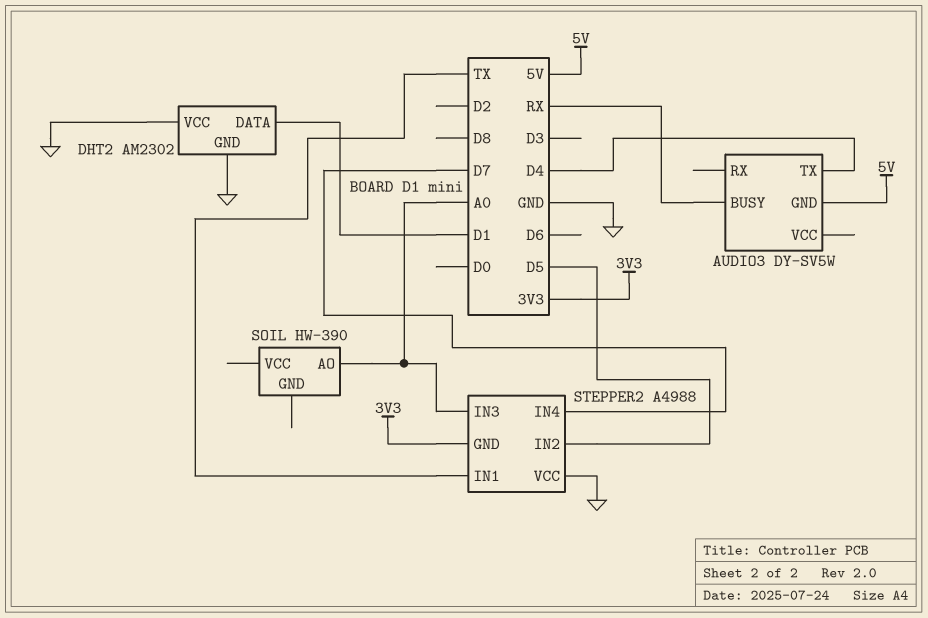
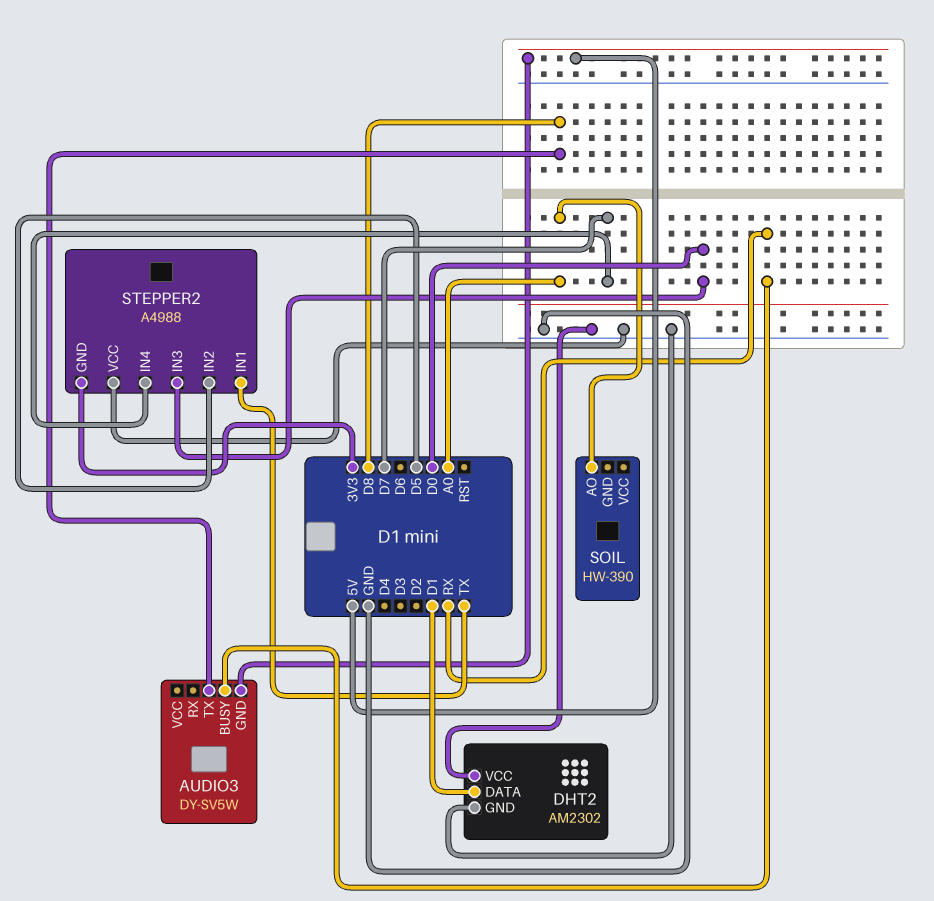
AUDIO3 pin TX: D4 -> D8
STEPPER2 pin IN3: A0 -> D0

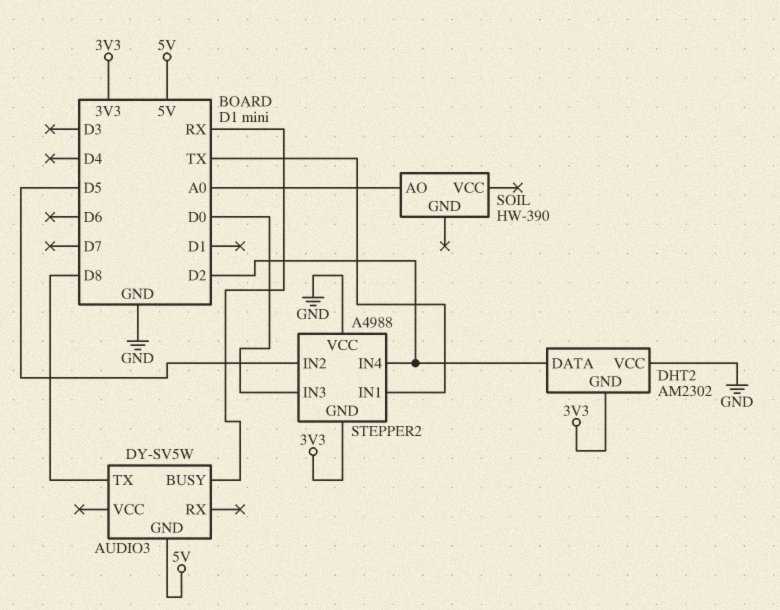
DHT2 pin DATA: D1 -> D2
DHT2 pin GND: GND -> 3V3
STEPPER2 pin IN4: D7 -> D2

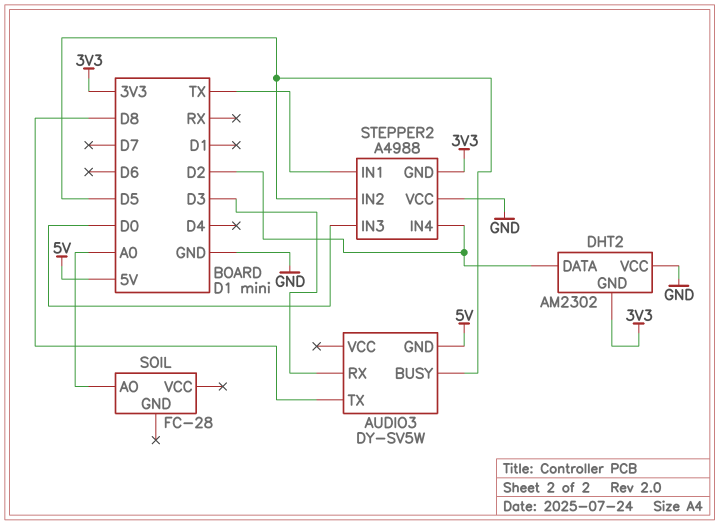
AUDIO3 pin BUSY: RX -> D5
AUDIO3 pin RX: none -> D3
SOIL: HW-390 -> FC-28

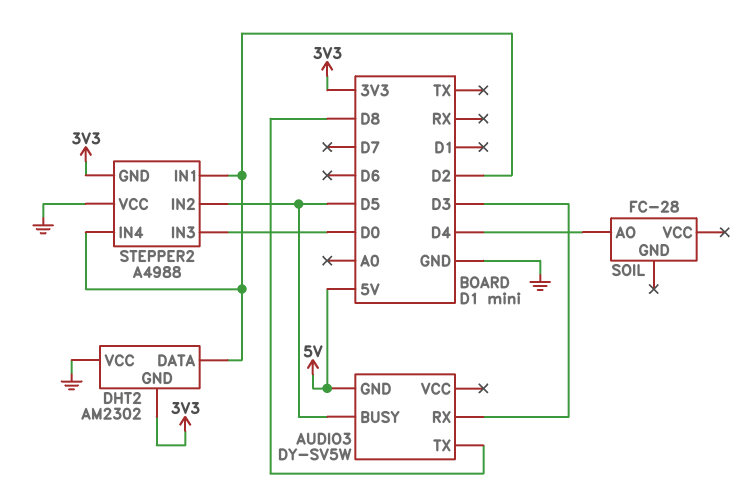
SOIL pin AO: A0 -> D4
STEPPER2 pin IN1: TX -> D2

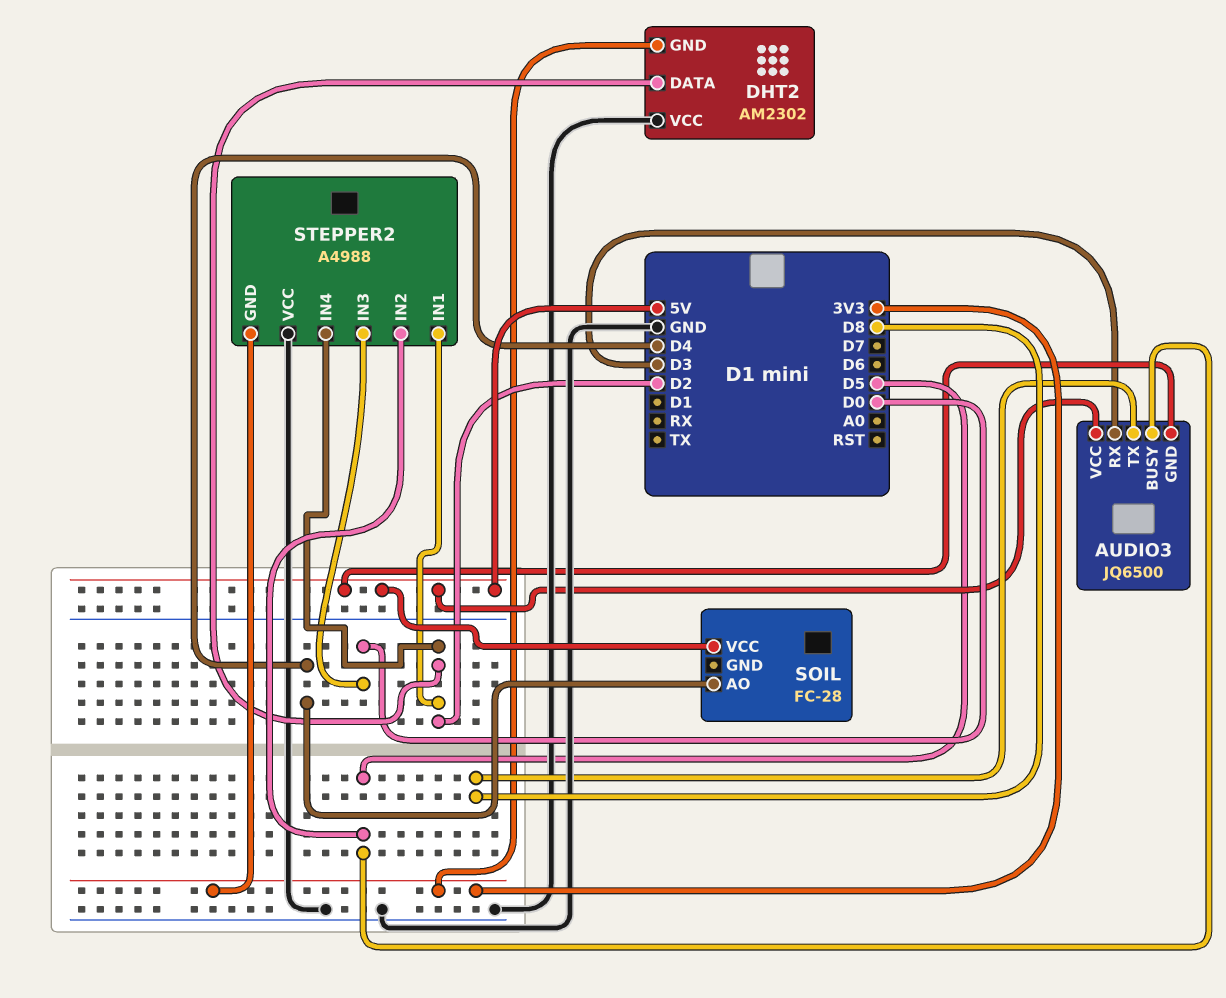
AUDIO3: DY-SV5W -> JQ6500
AUDIO3 pin VCC: none -> 5V
SOIL pin VCC: none -> 5V

